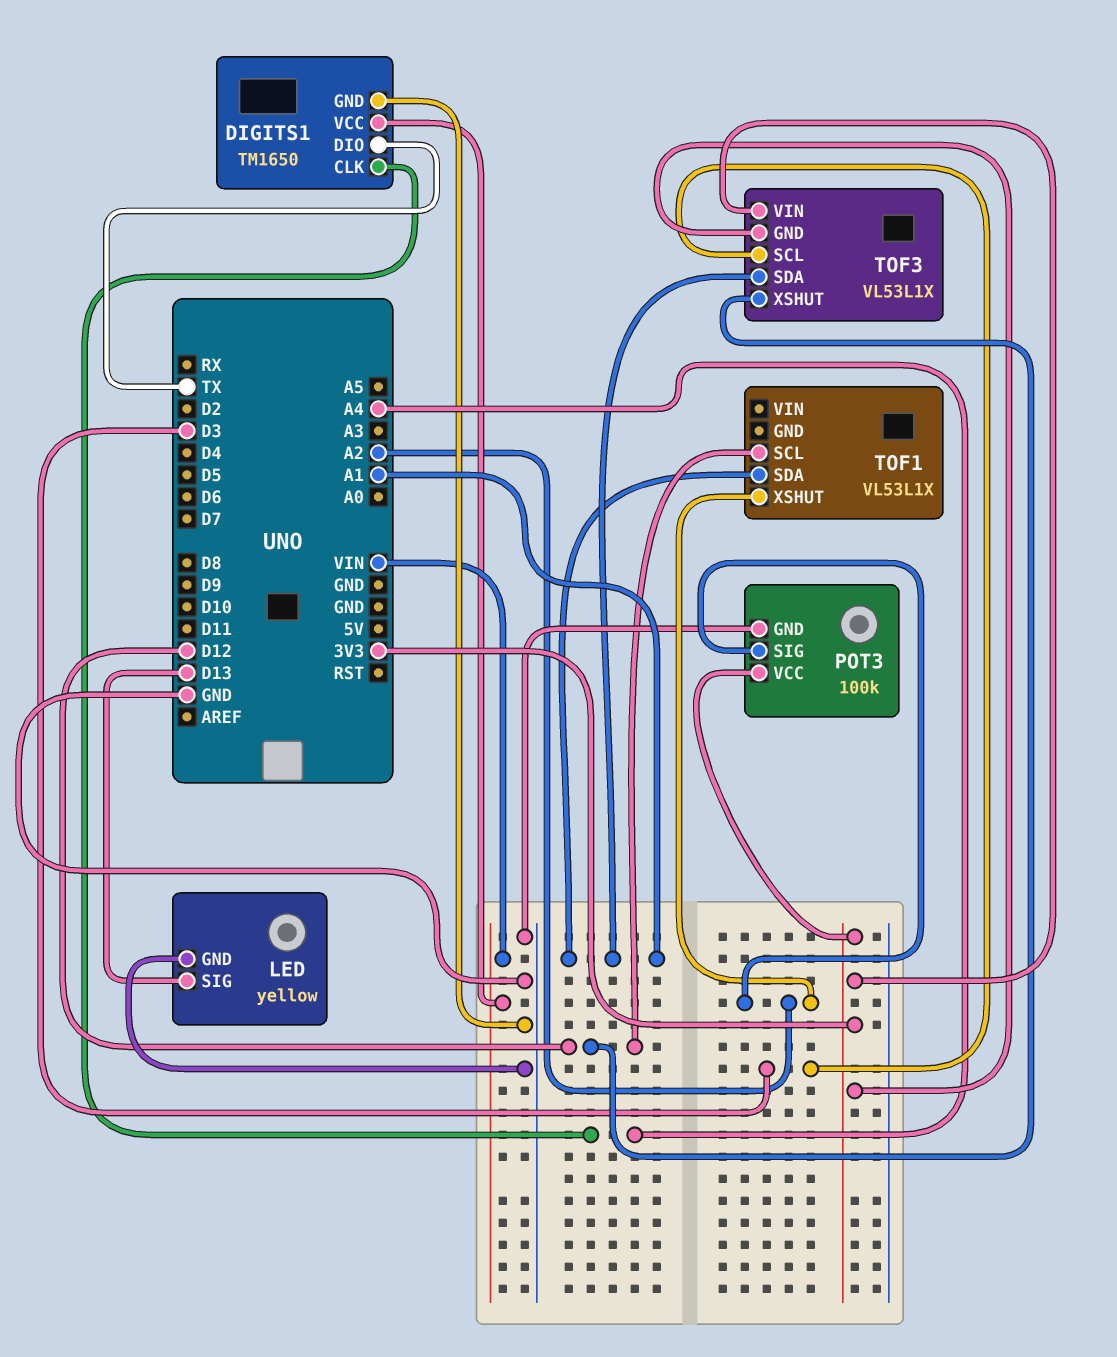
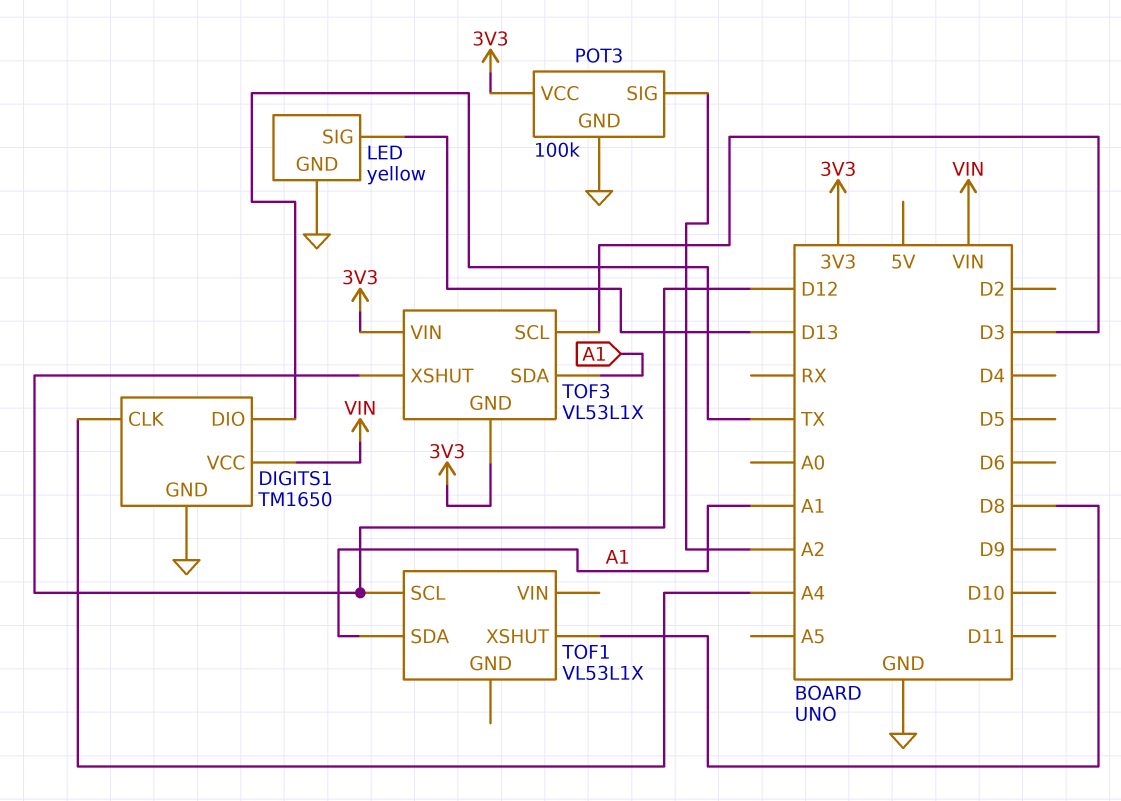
TOF1 pin XSHUT: A2 -> D8

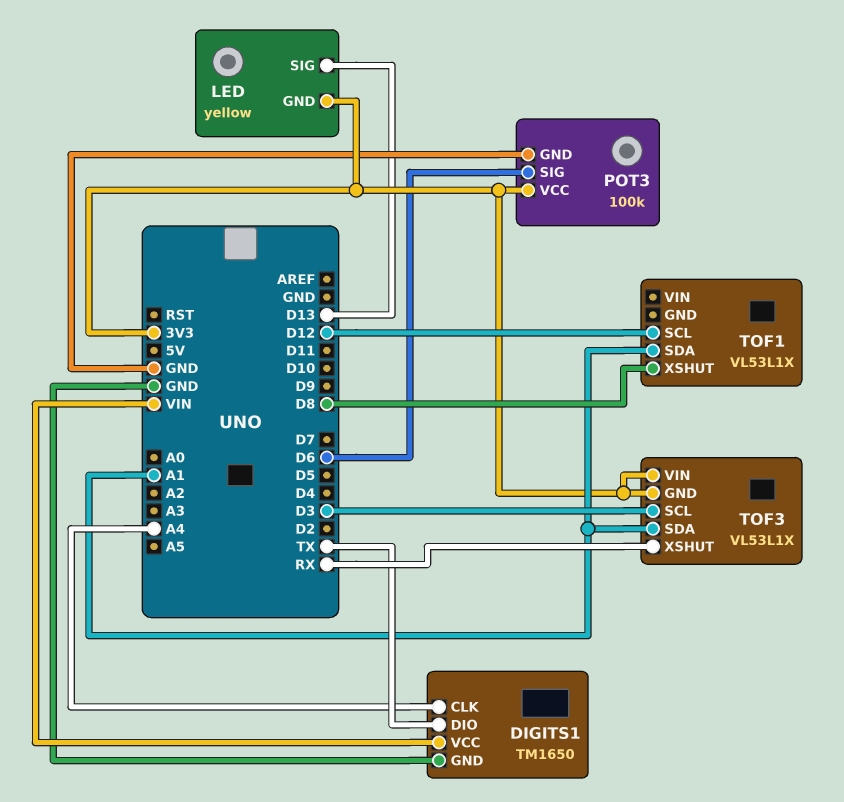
LED pin GND: GND -> 3V3
POT3 pin SIG: A2 -> D6
TOF3 pin XSHUT: D12 -> RX

